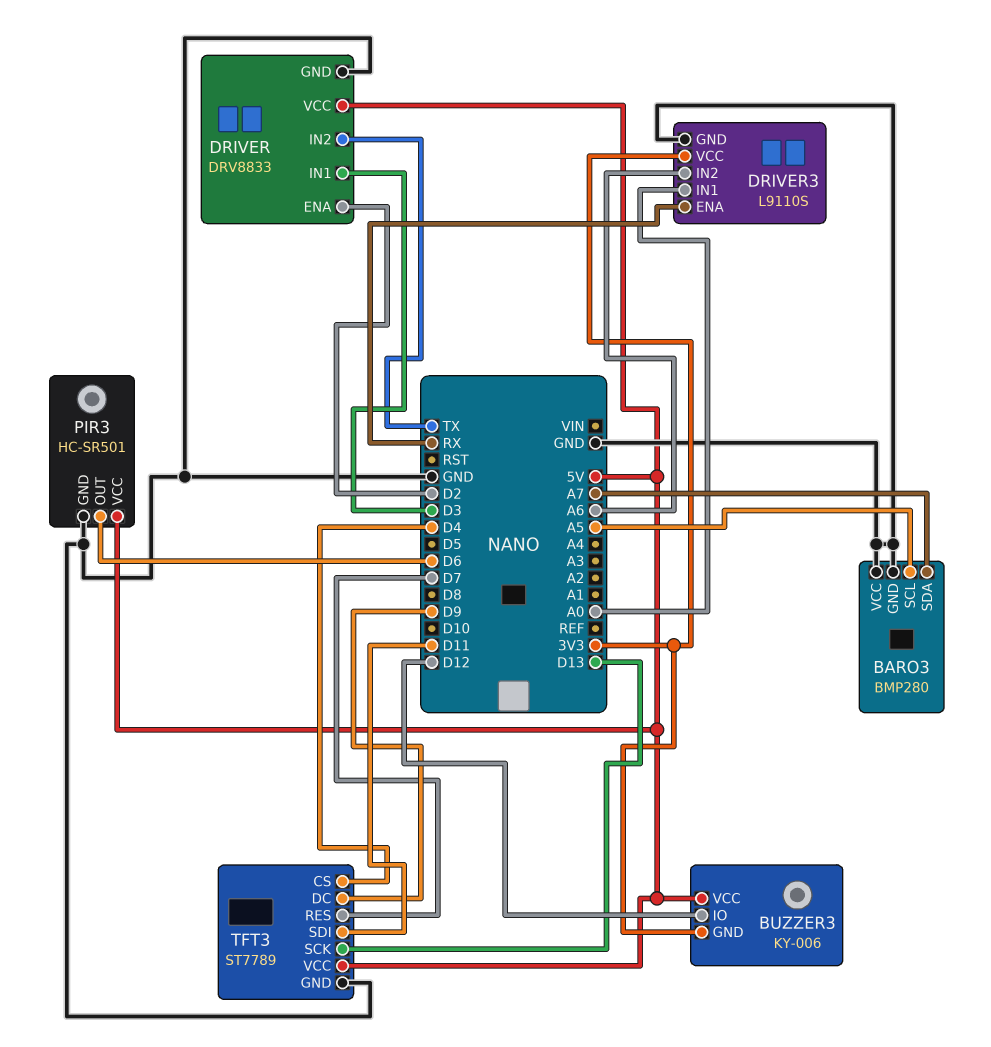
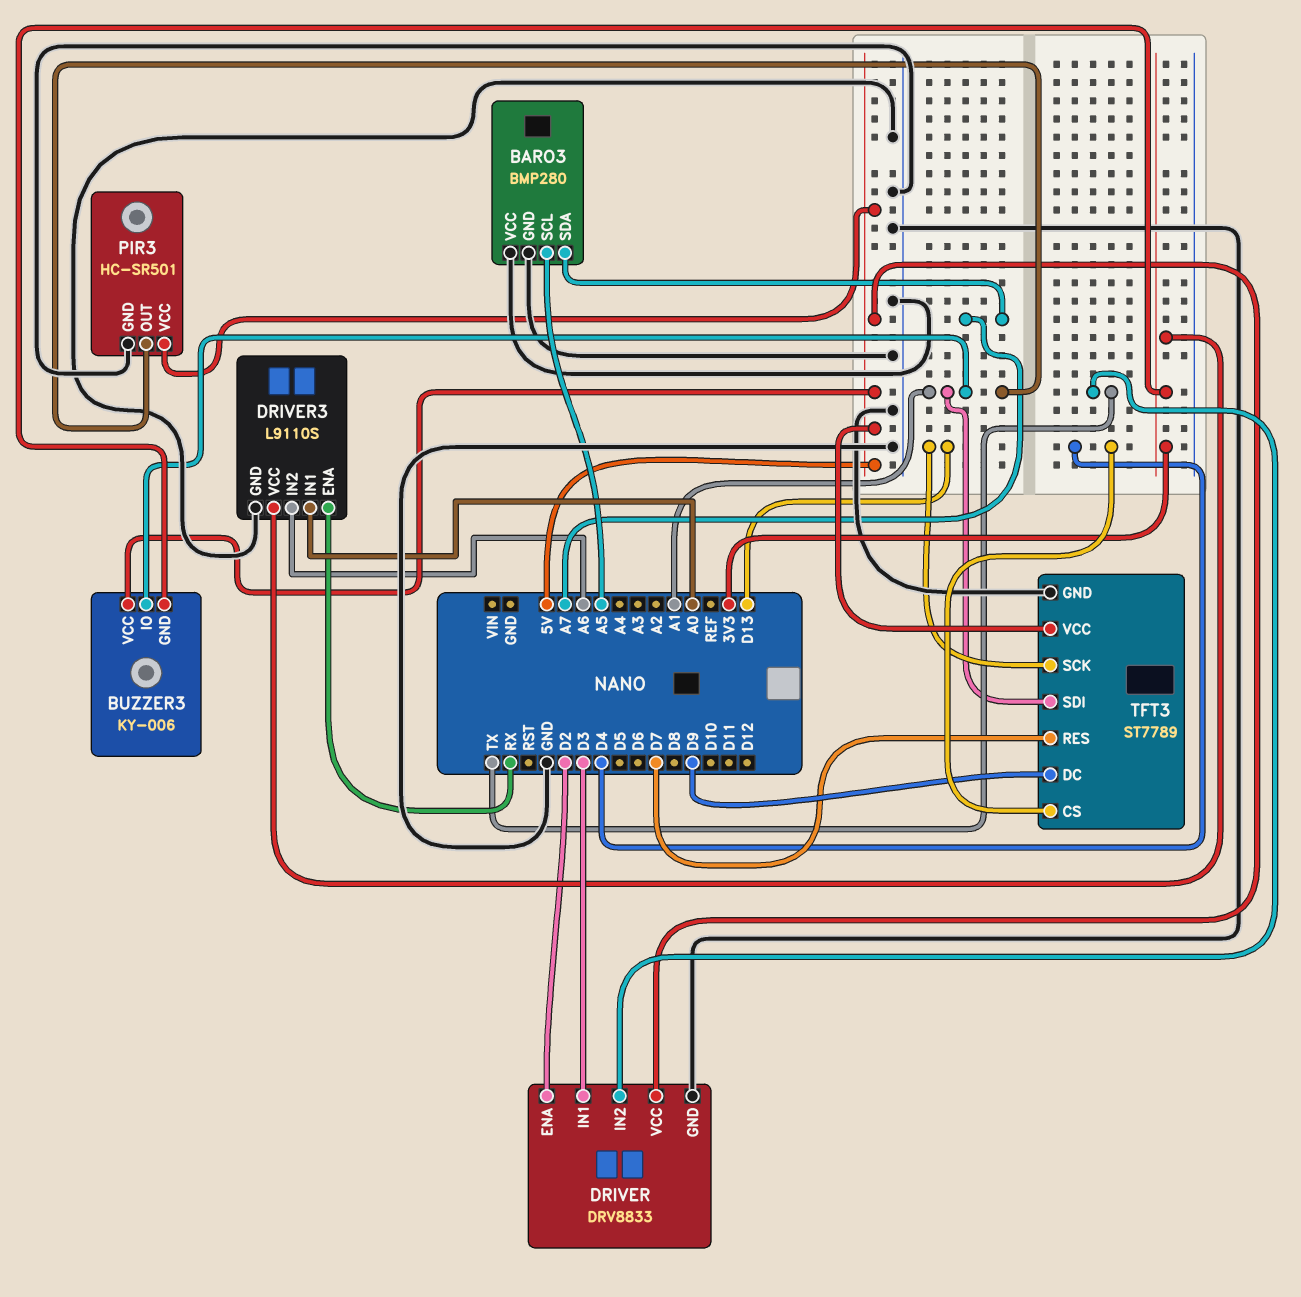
BUZZER3 pin IO: D12 -> A1
PIR3 pin OUT: D6 -> A1
TFT3 pin SDI: D11 -> A1

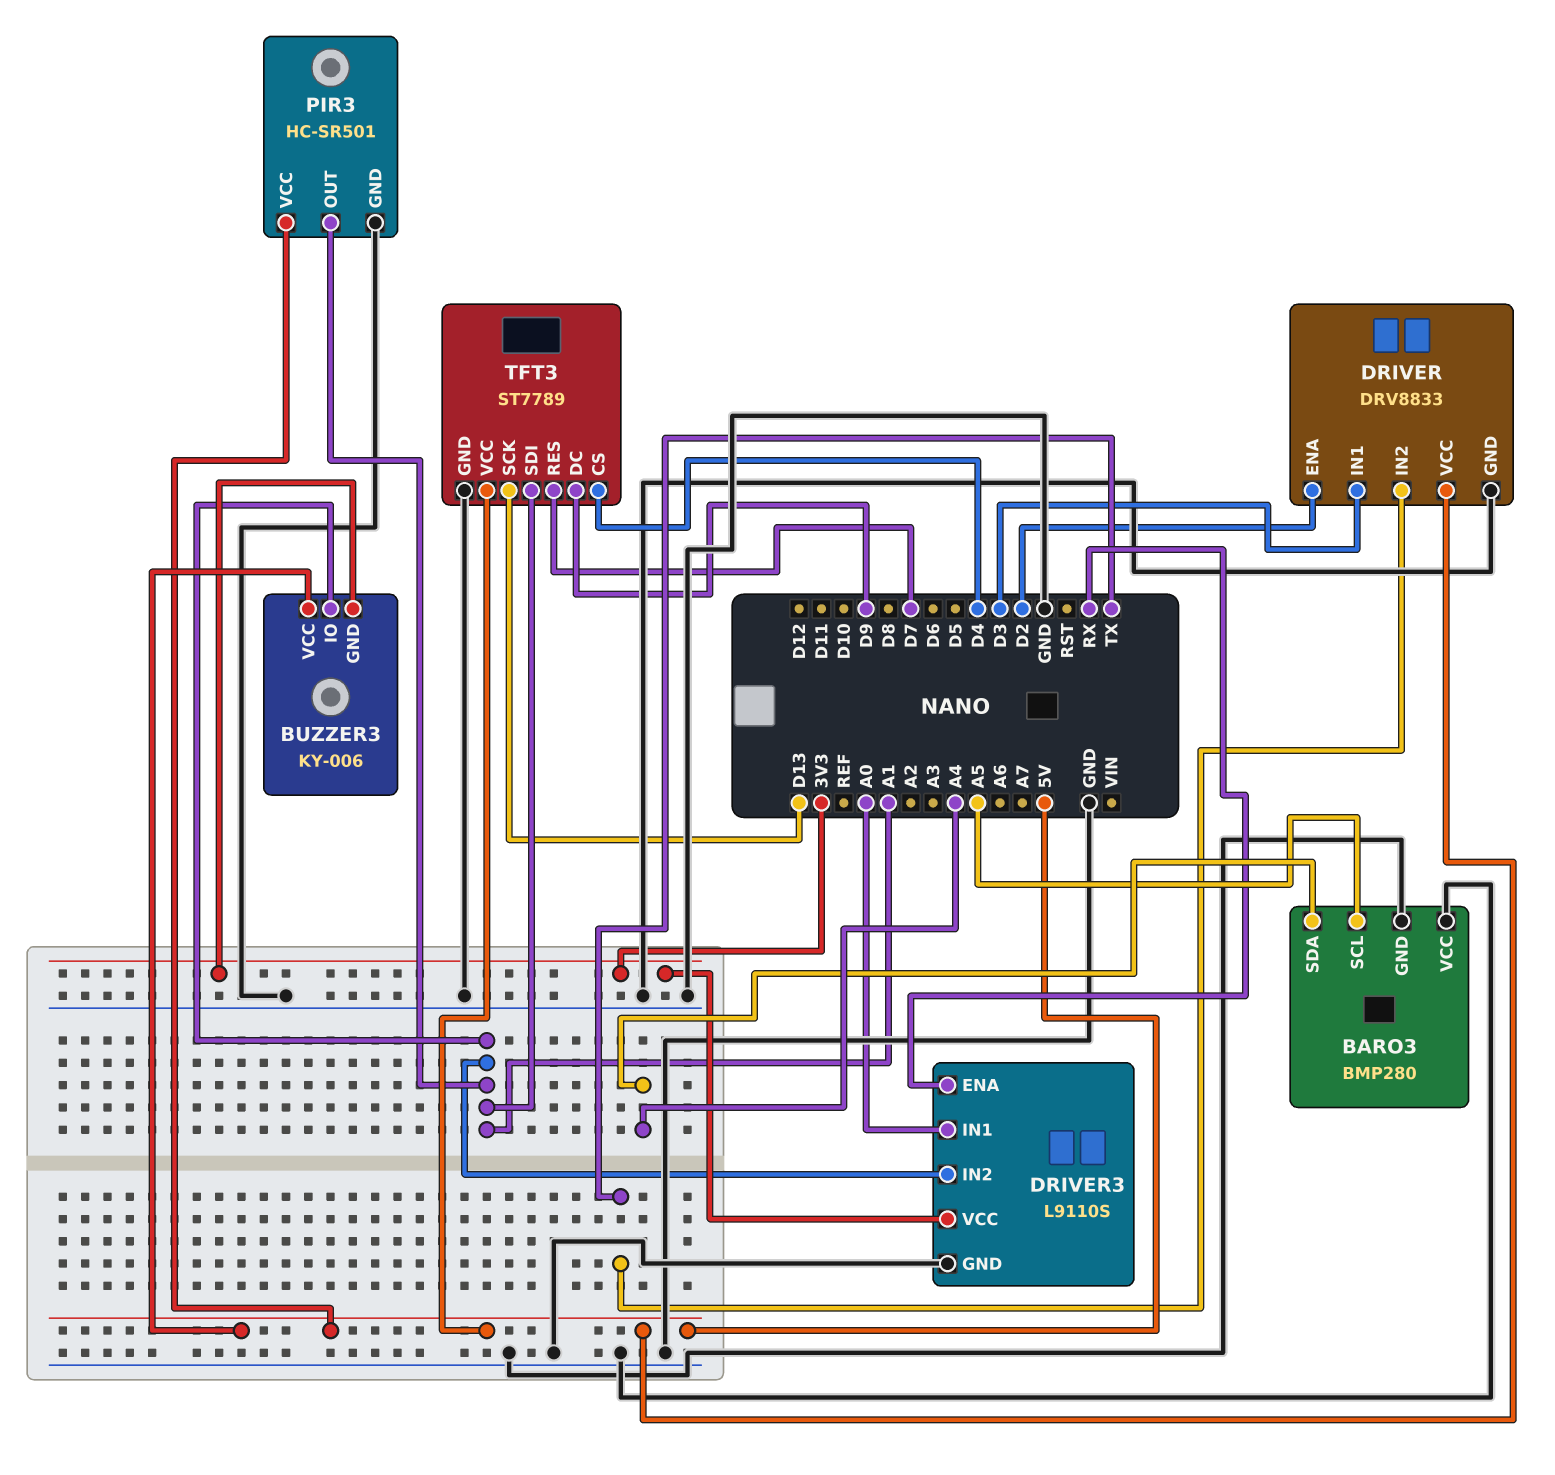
BARO3 pin SDA: A7 -> A4
DRIVER3 pin IN2: A6 -> A1

